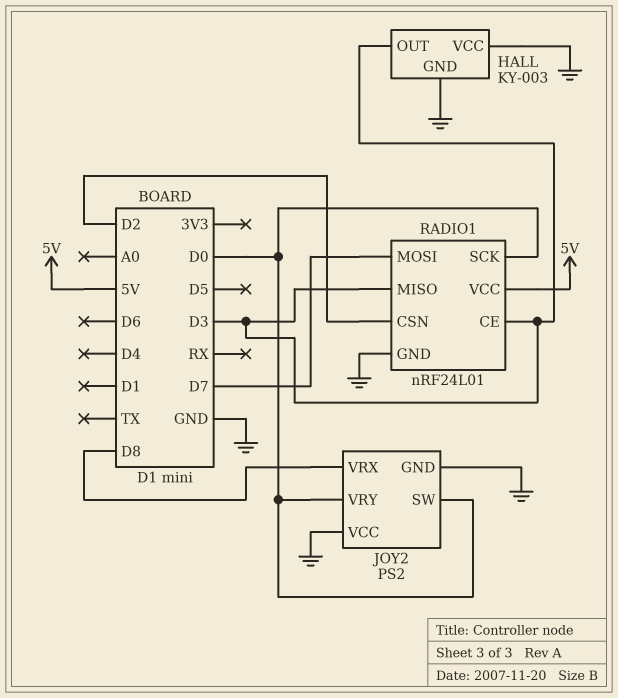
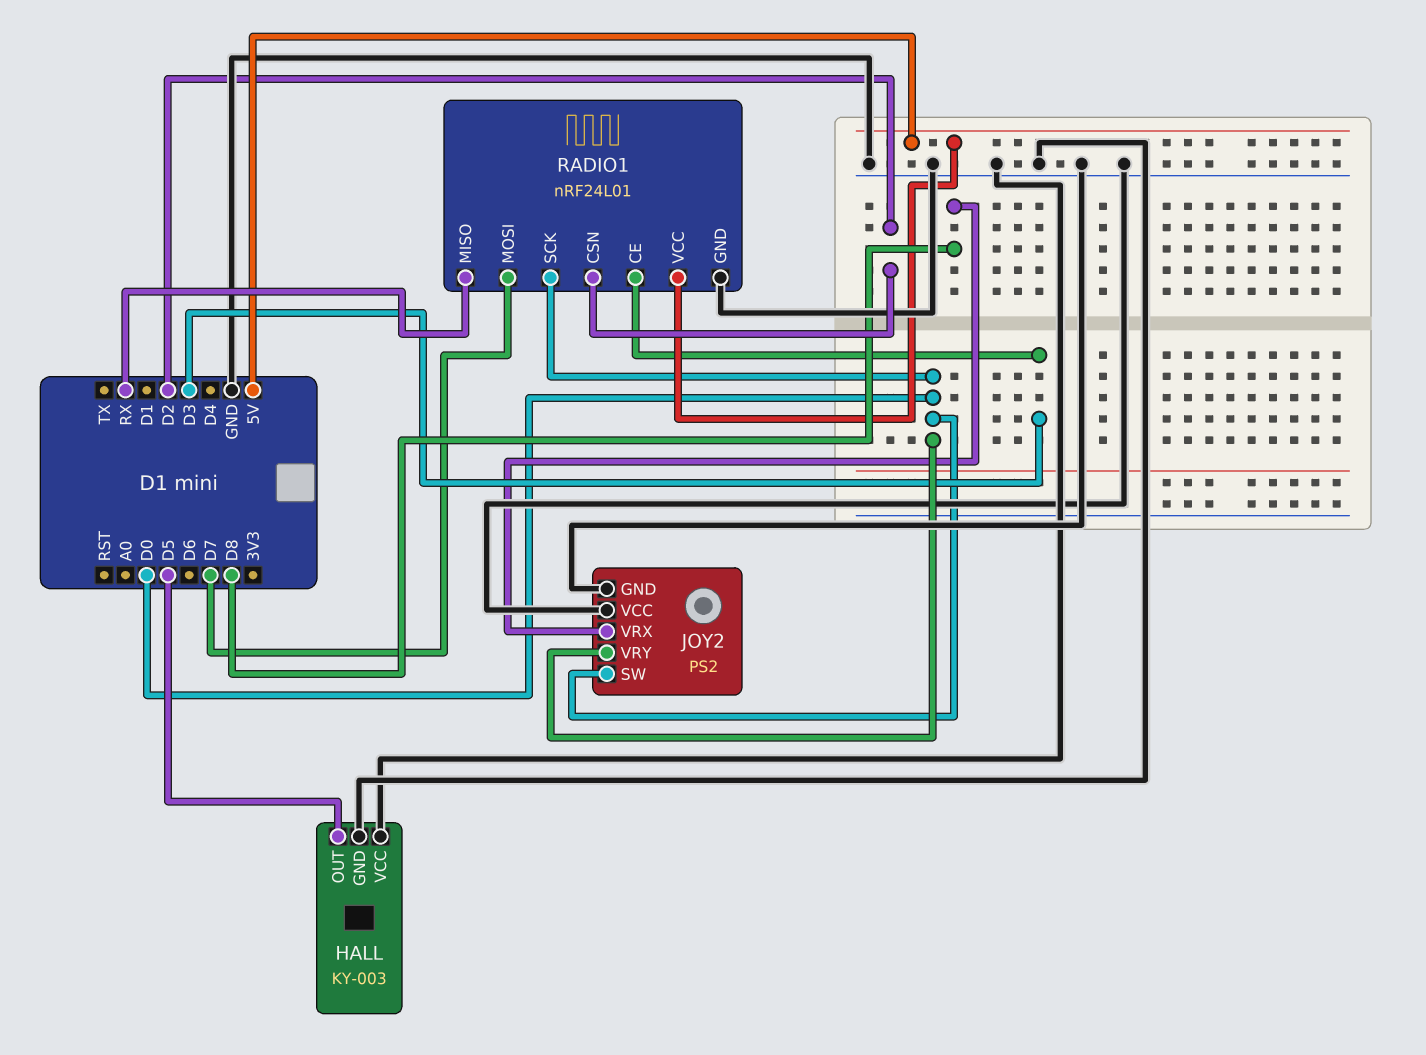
HALL pin OUT: D3 -> D5
RADIO1 pin MISO: D3 -> RX

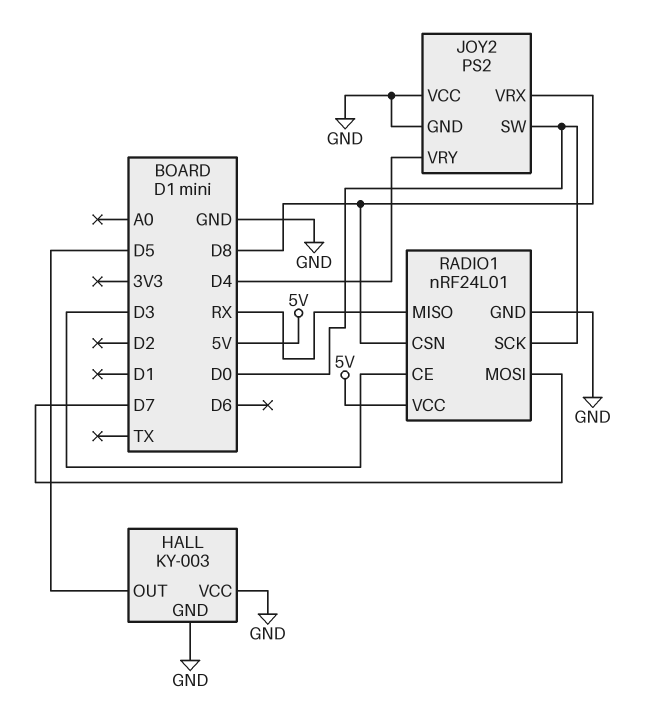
JOY2 pin VRY: D0 -> D4
RADIO1 pin CSN: D2 -> D8

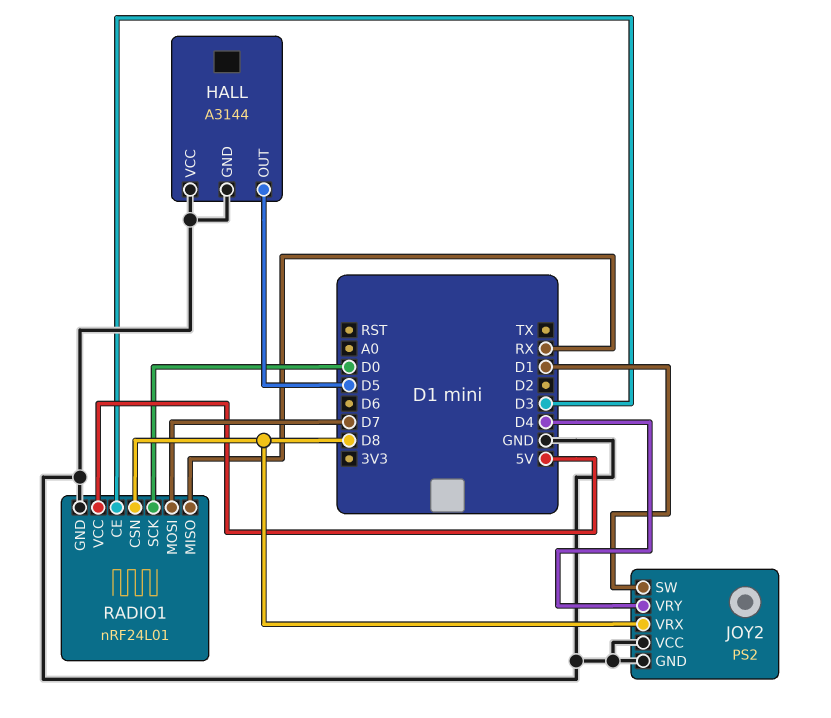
HALL: KY-003 -> A3144
JOY2 pin SW: D0 -> D1

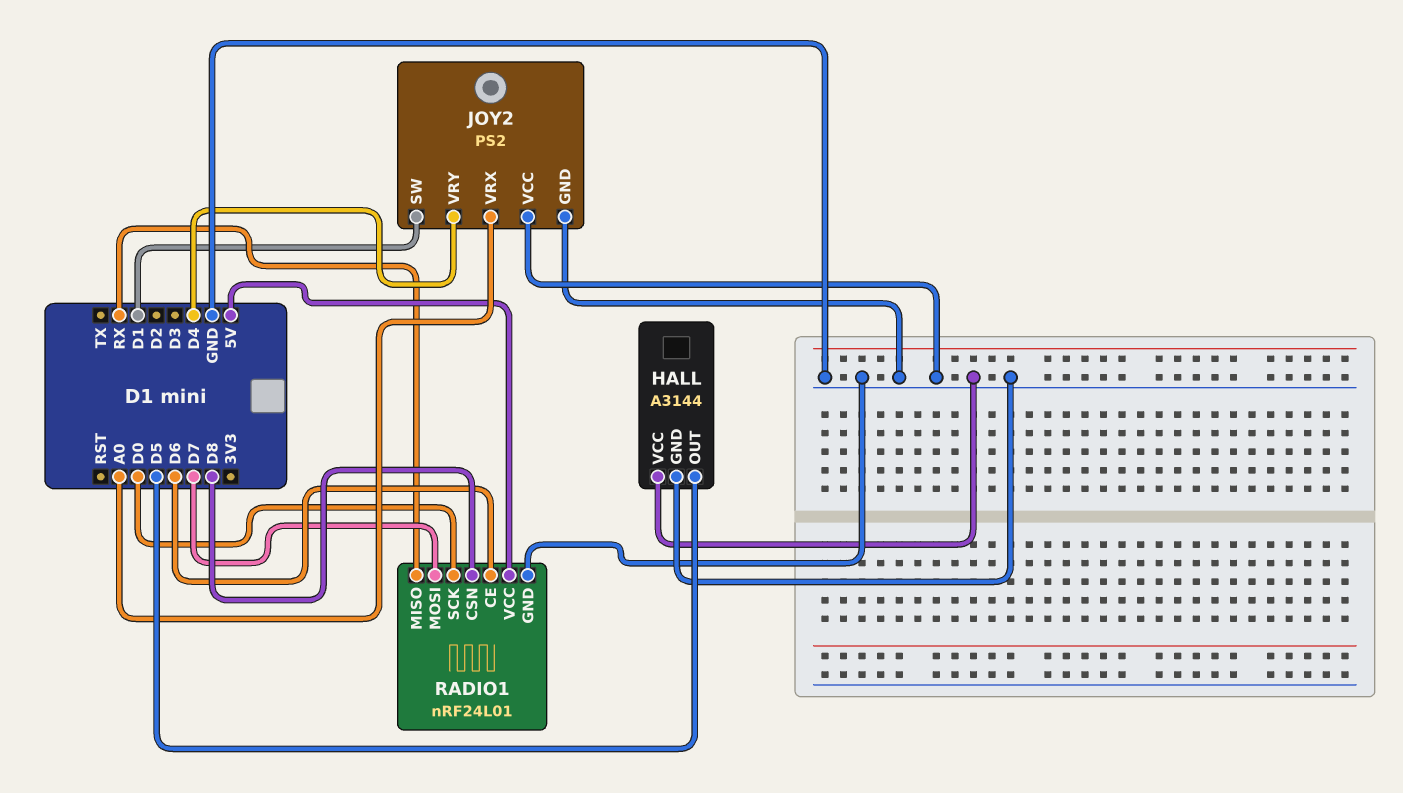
JOY2 pin VRX: D8 -> A0
RADIO1 pin CE: D3 -> D6

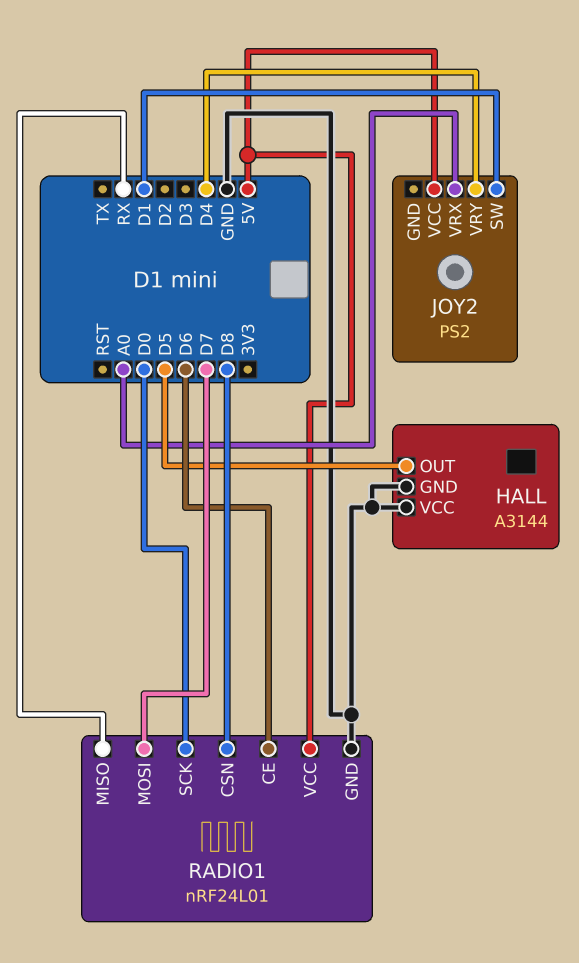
JOY2 pin GND: GND -> none
JOY2 pin VCC: GND -> 5V

